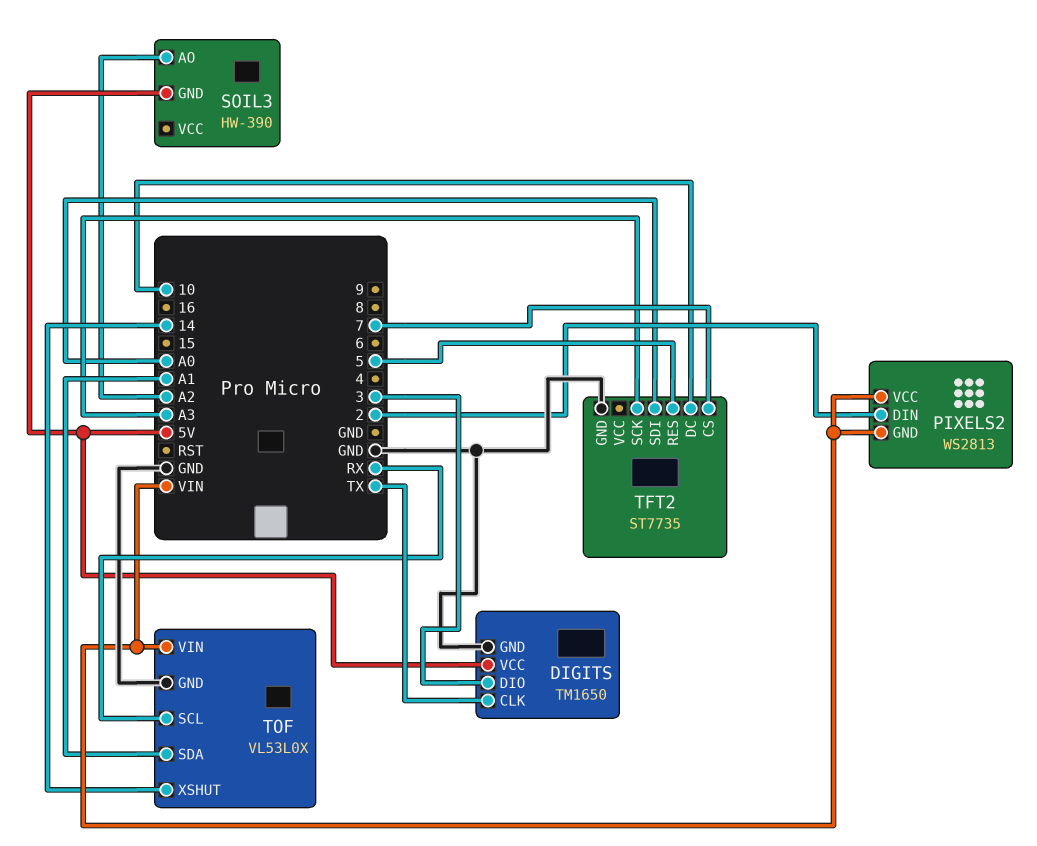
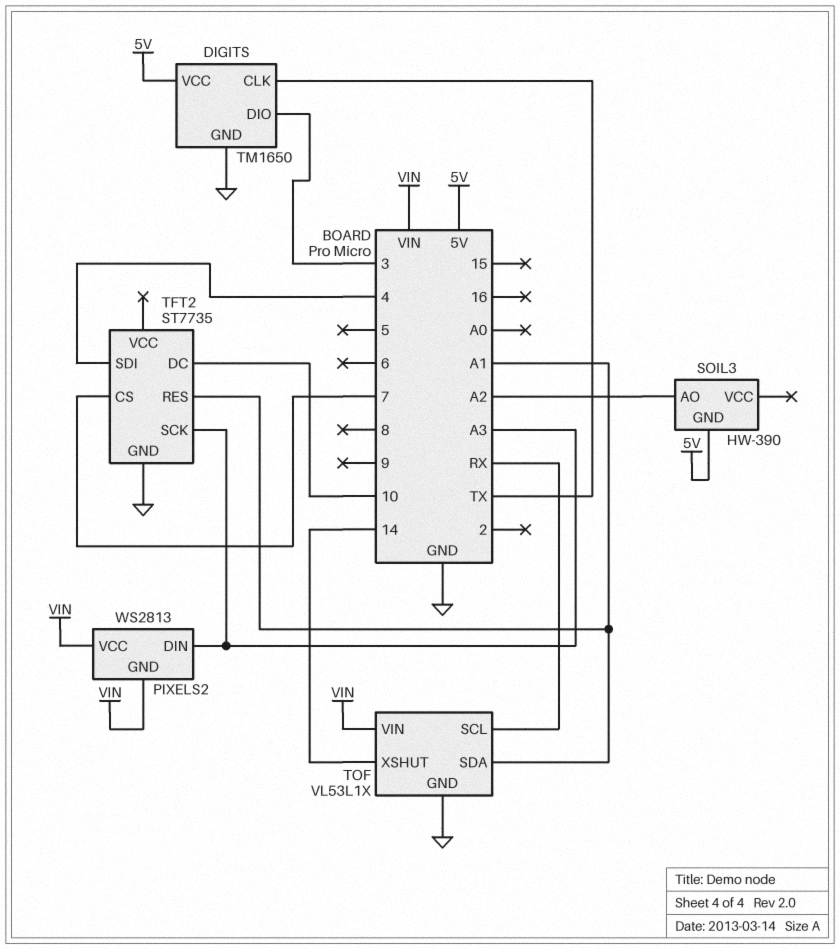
PIXELS2 pin DIN: 2 -> A3
TFT2 pin RES: 5 -> A1
TFT2 pin SDI: A0 -> 4
TOF: VL53L0X -> VL53L1X

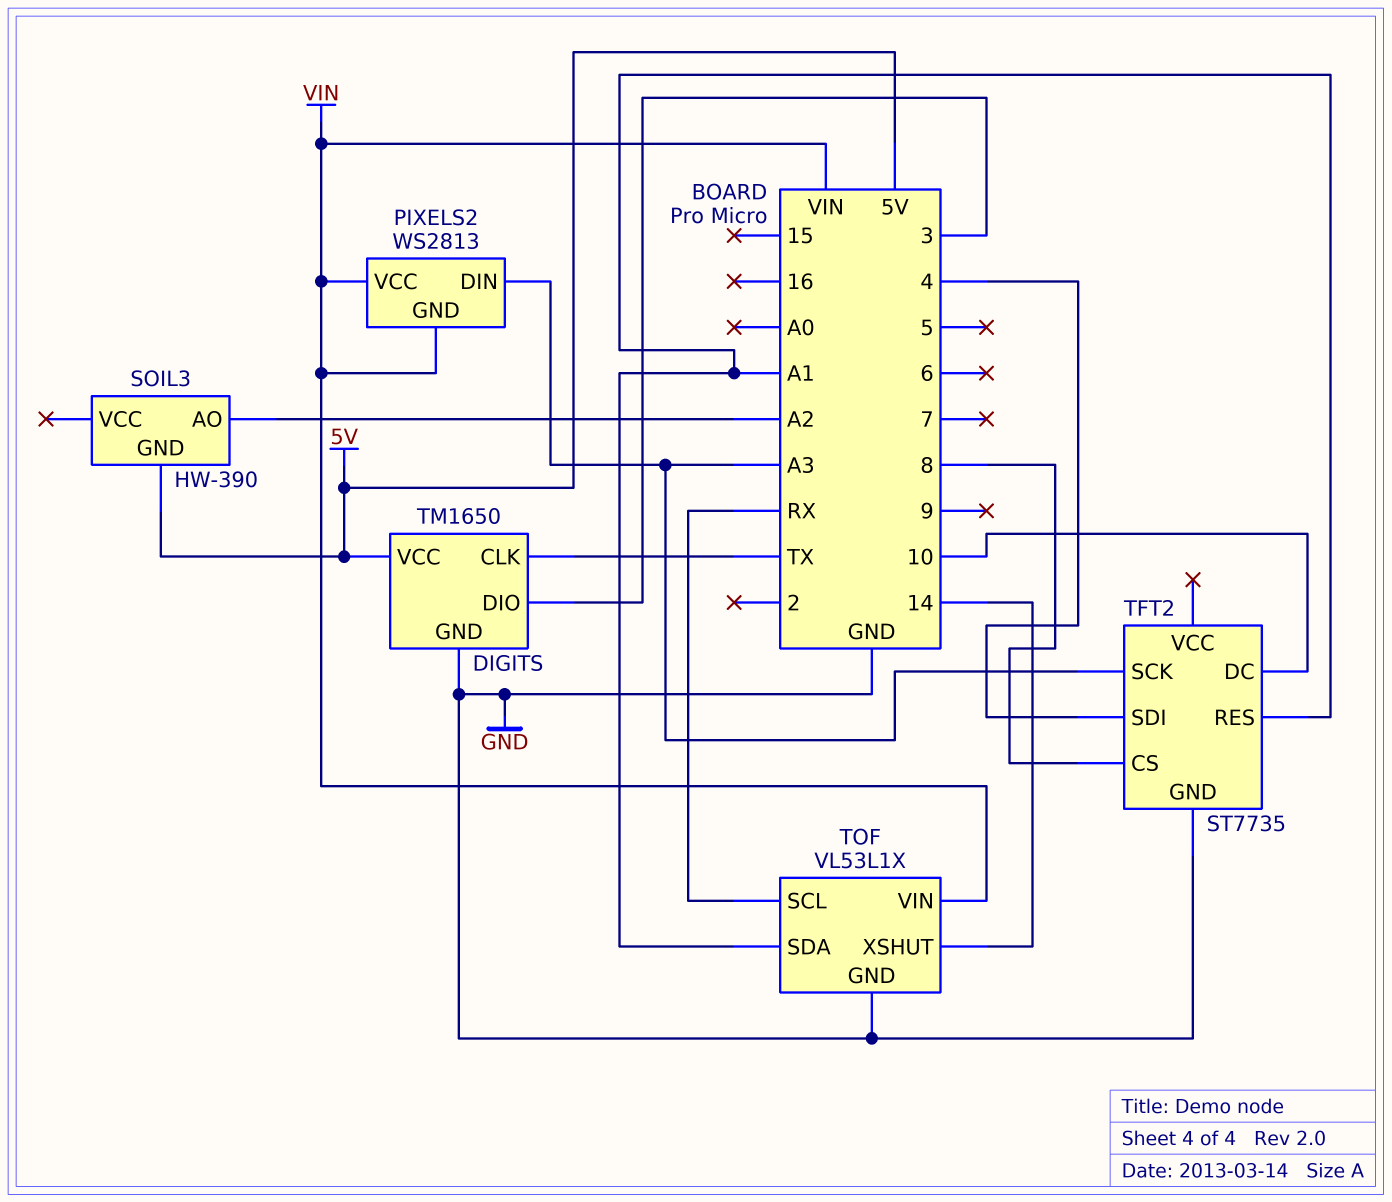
TFT2 pin CS: 7 -> 8

